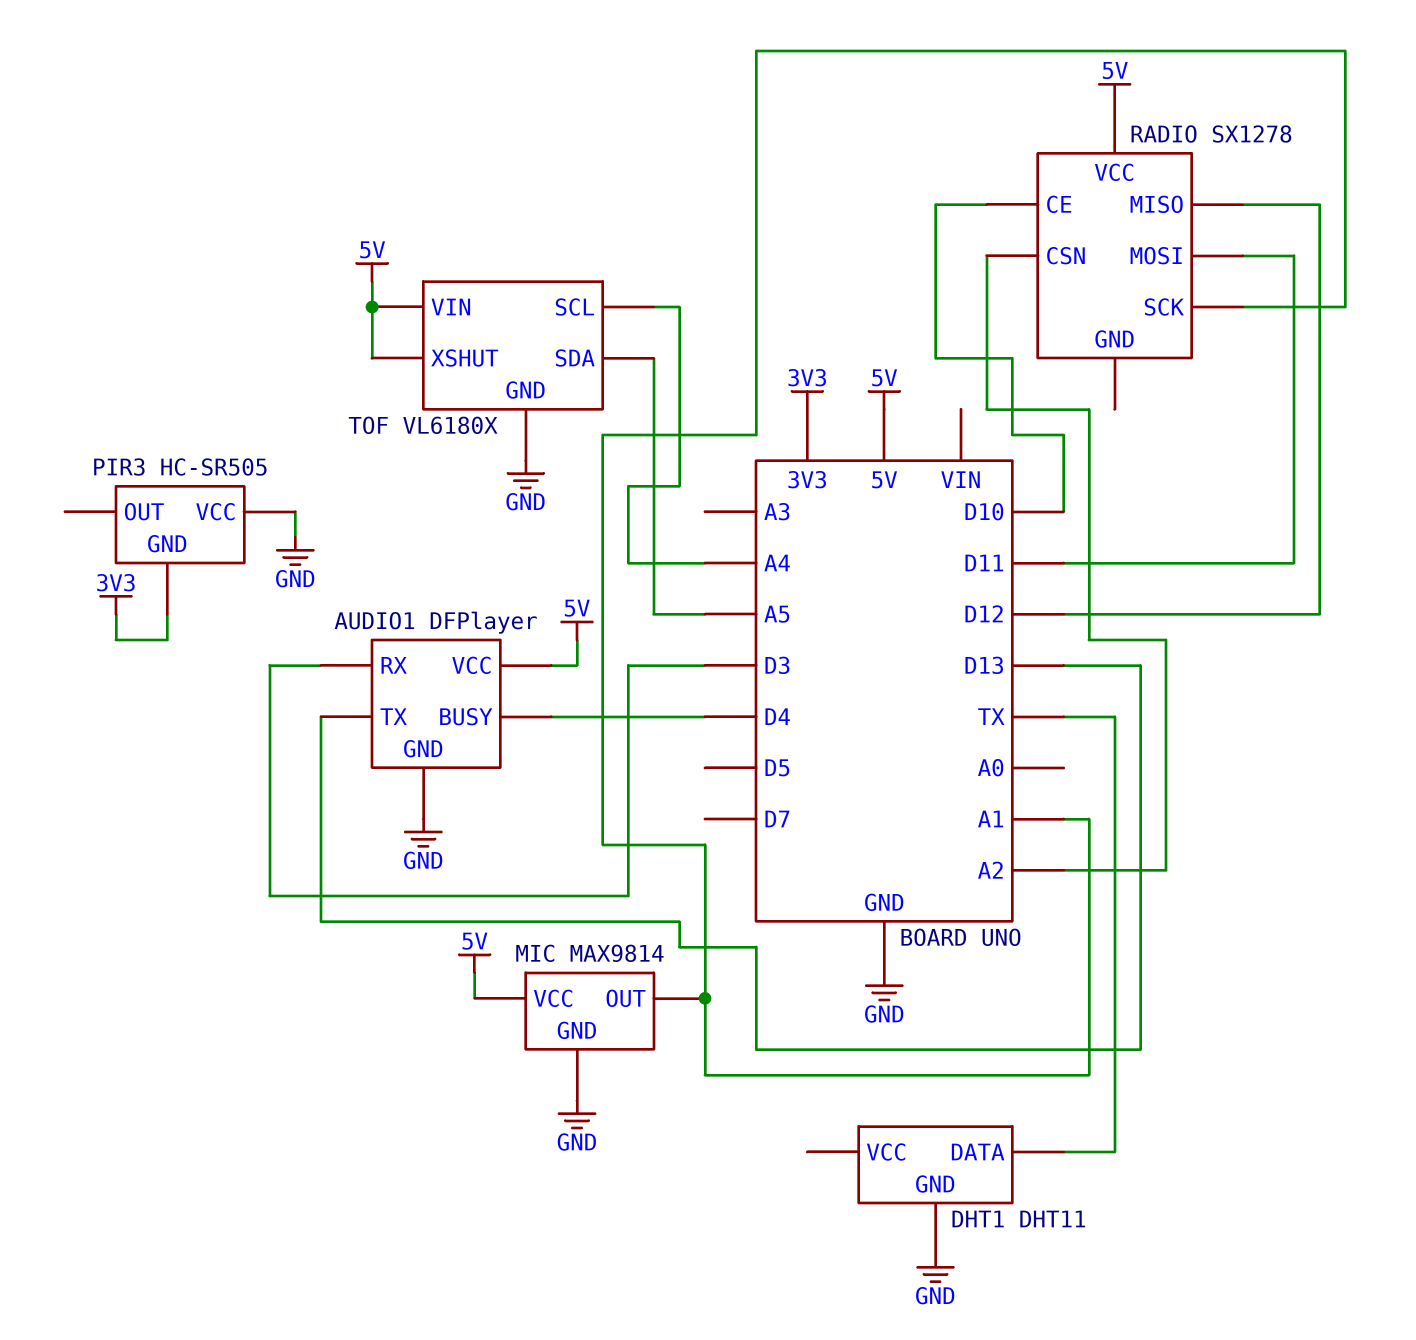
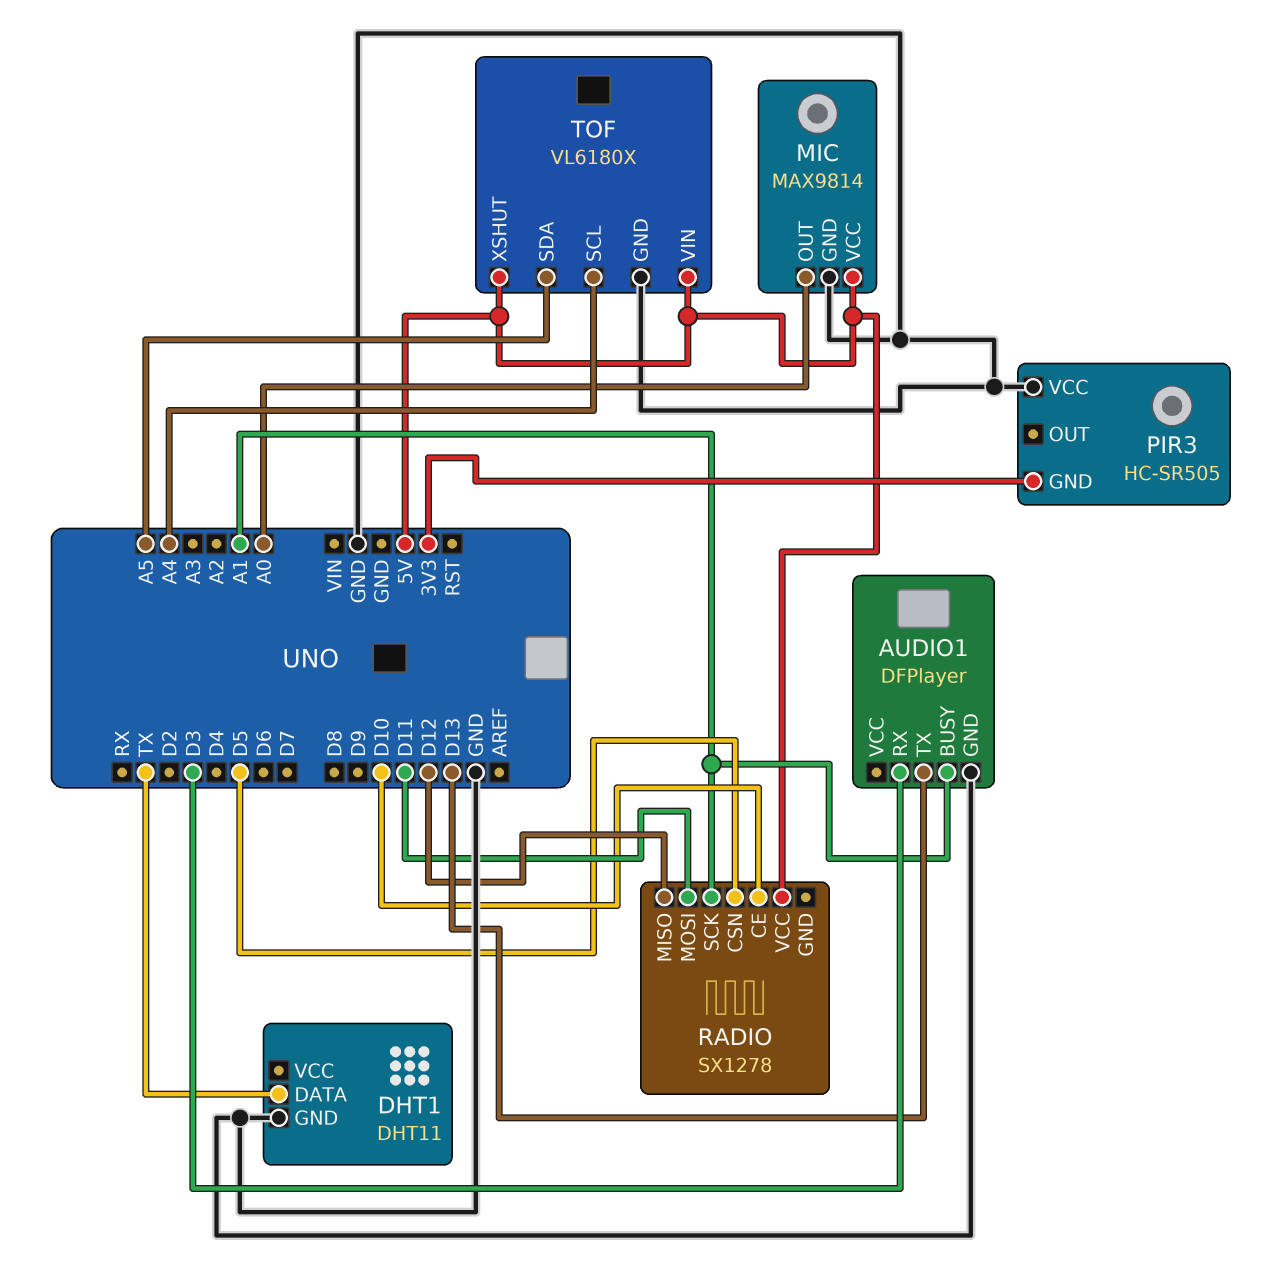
AUDIO1 pin BUSY: D4 -> A1
AUDIO1 pin VCC: 5V -> none
MIC pin OUT: A1 -> A0
RADIO pin CSN: A2 -> D5

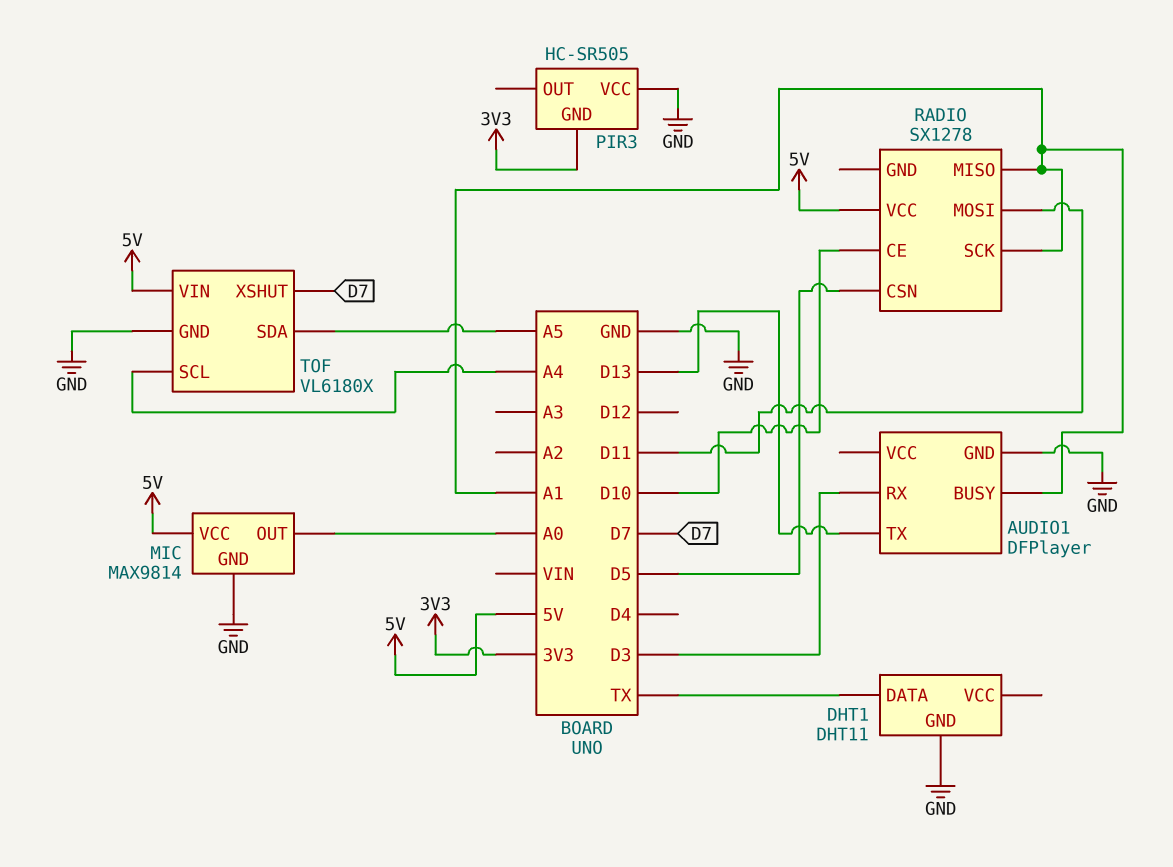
RADIO pin MISO: D12 -> A1
TOF pin XSHUT: 5V -> D7

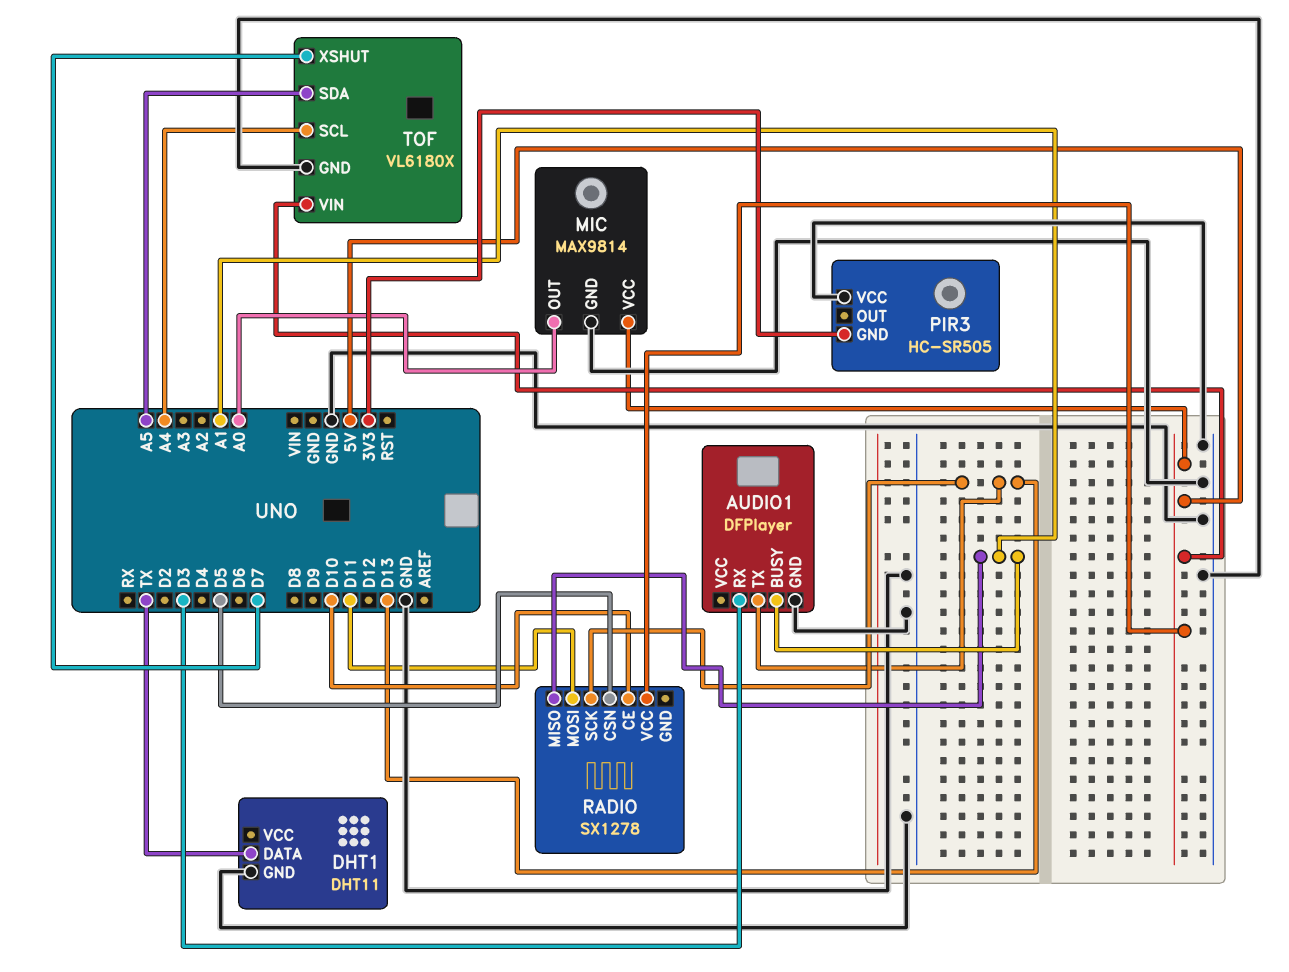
RADIO pin SCK: A1 -> D13

